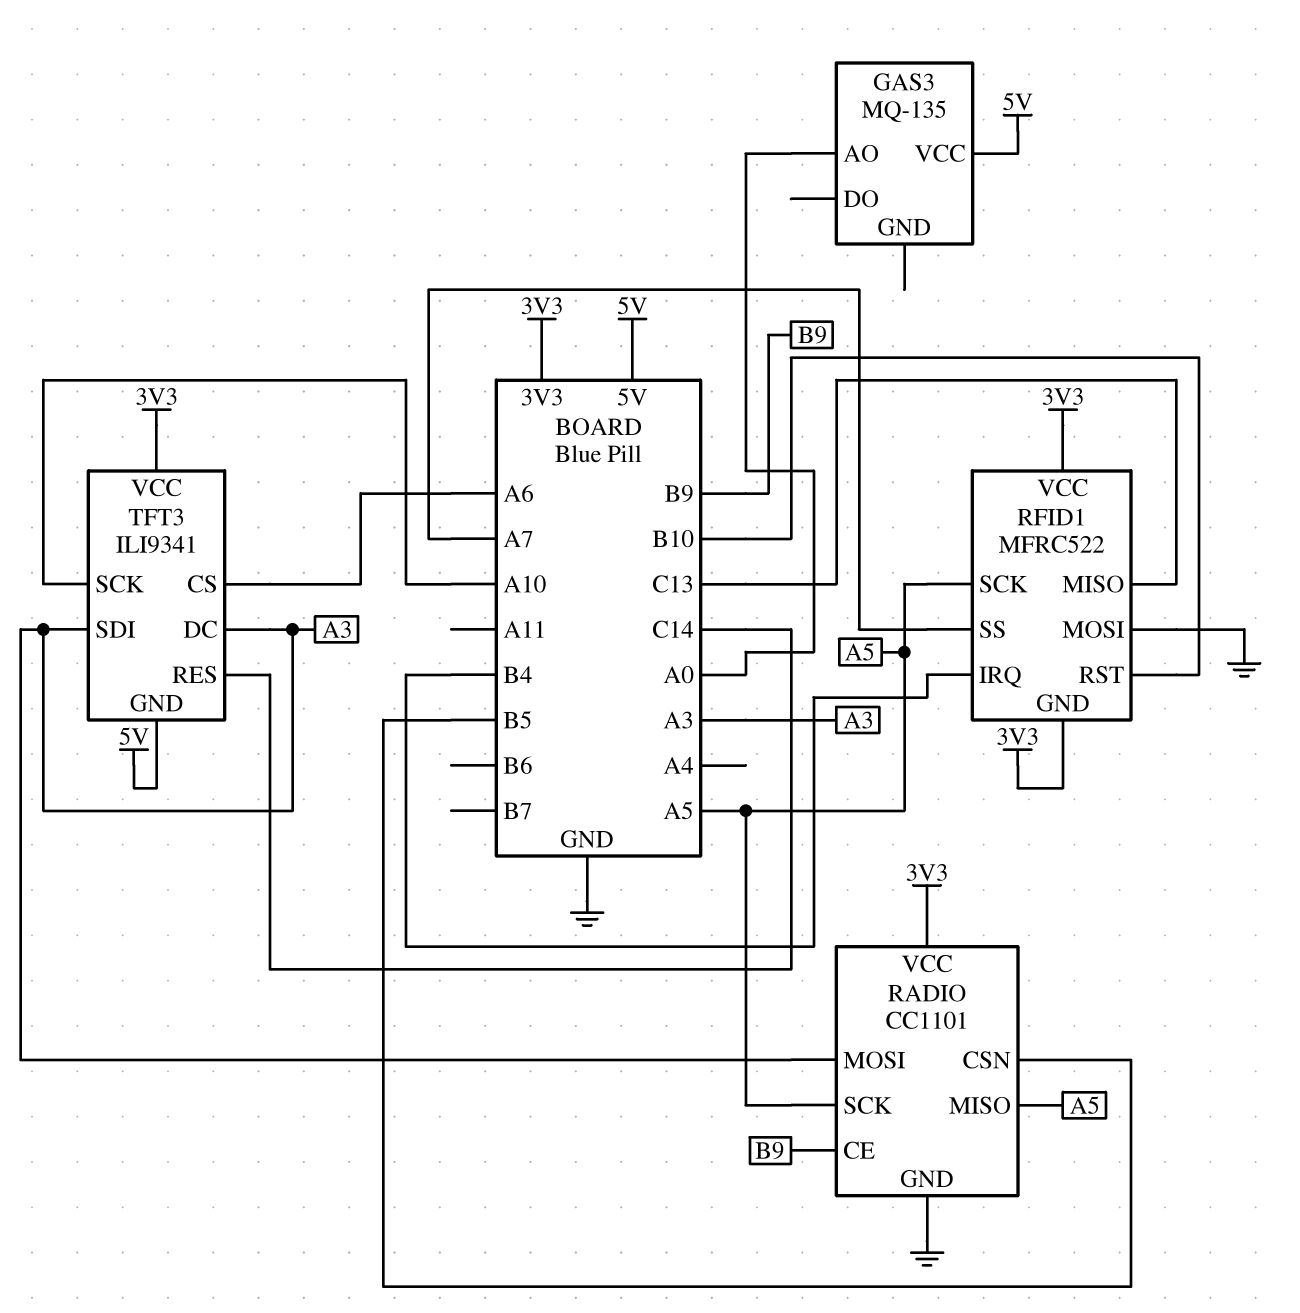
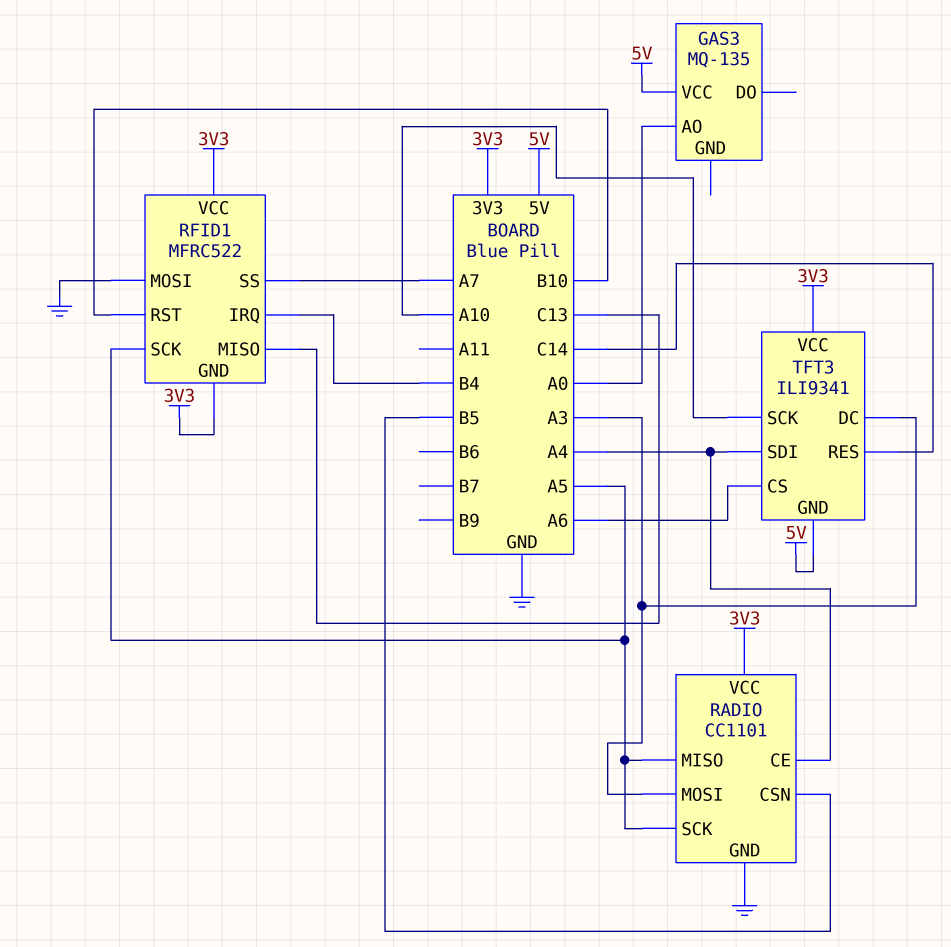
RADIO pin CE: B9 -> A4
TFT3 pin SDI: A3 -> A4

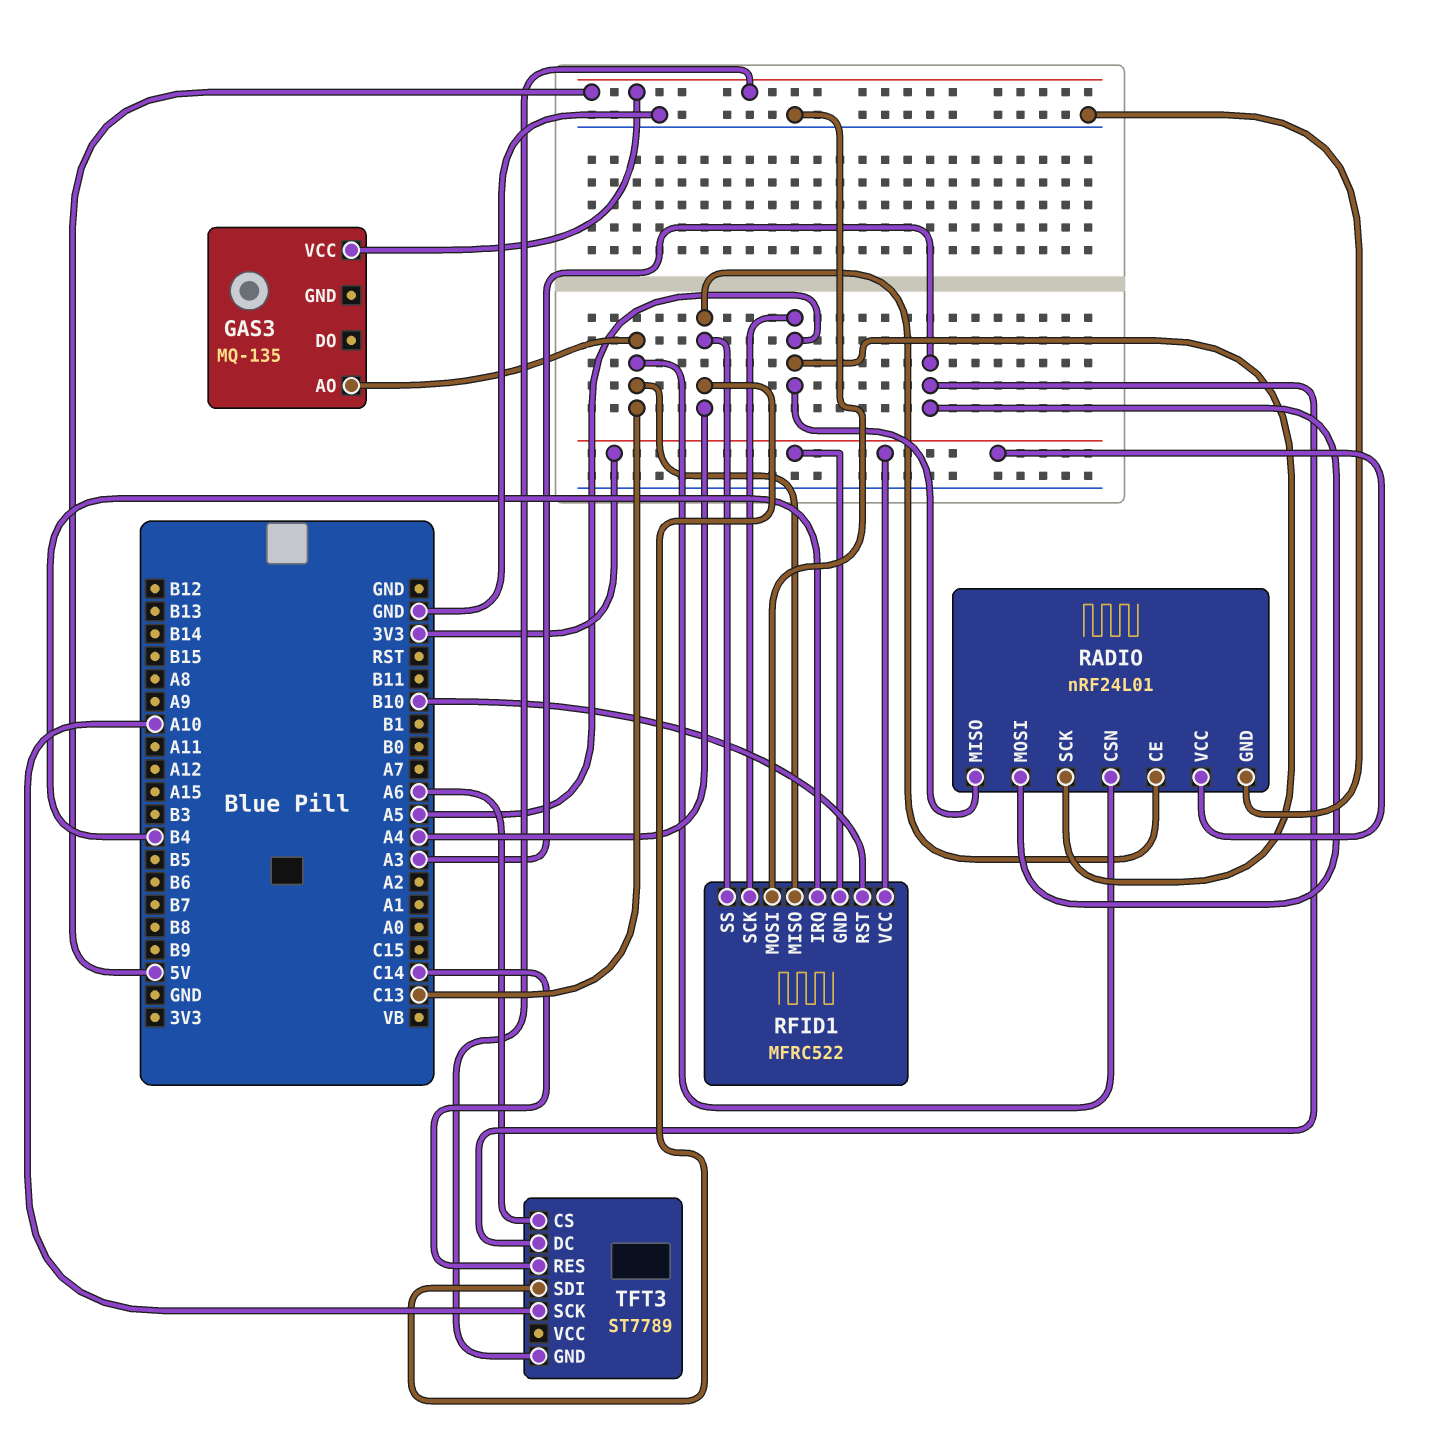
GAS3 pin AO: A0 -> C13
RADIO: CC1101 -> nRF24L01
RADIO pin CSN: B5 -> C13
RFID1 pin SS: A7 -> A4
TFT3: ILI9341 -> ST7789
TFT3 pin VCC: 3V3 -> none

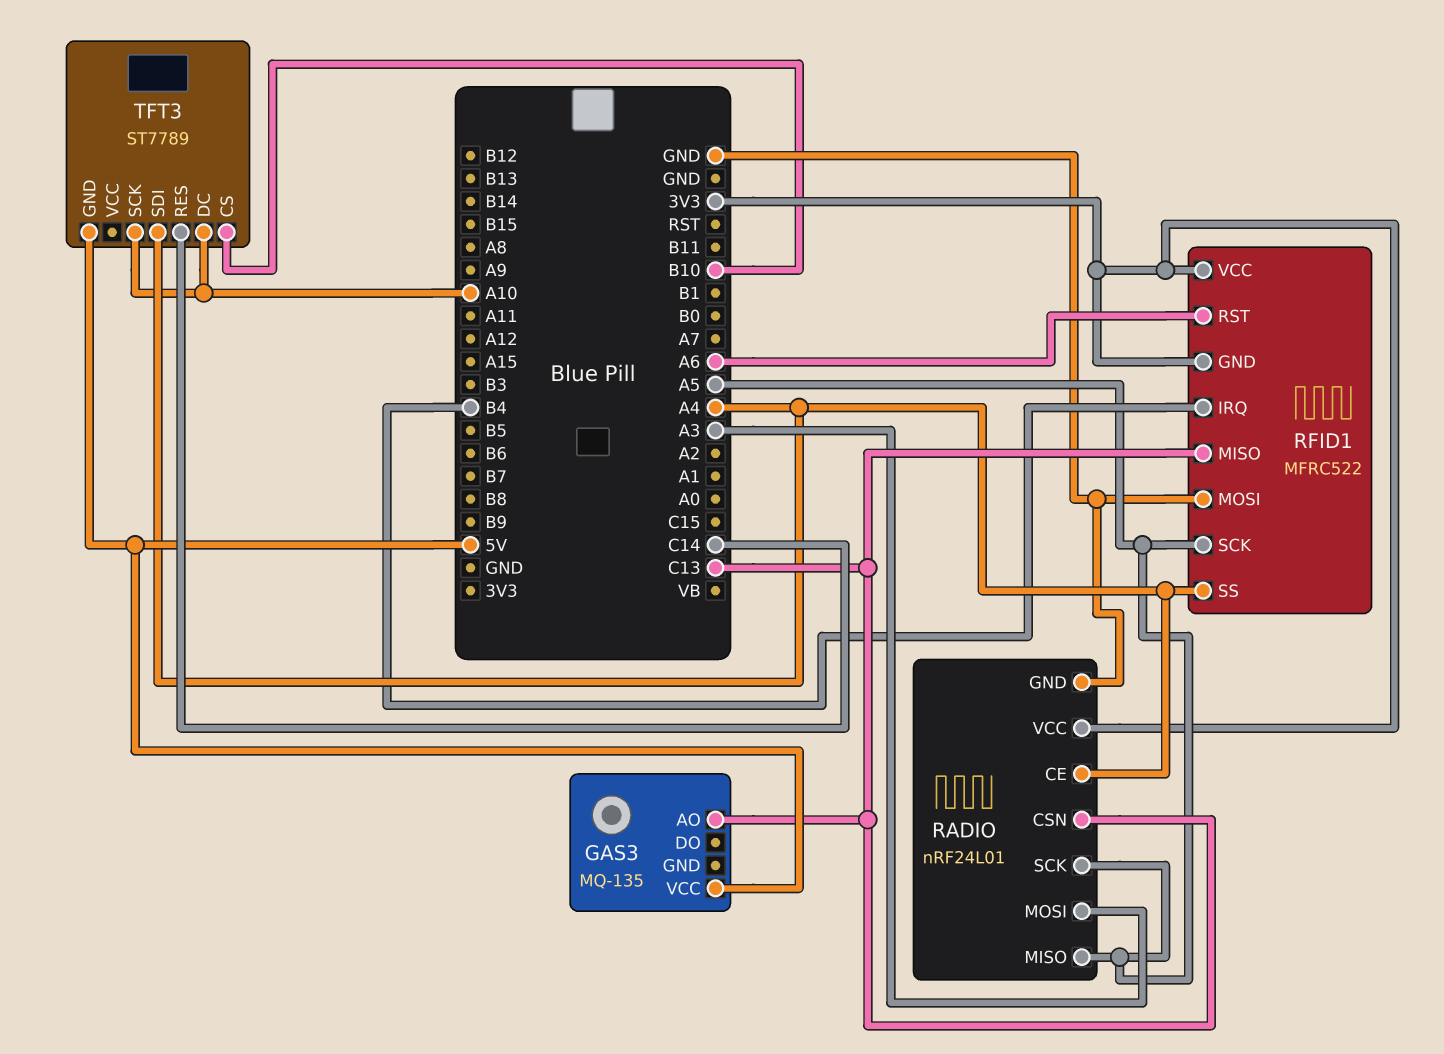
RFID1 pin RST: B10 -> A6
TFT3 pin CS: A6 -> B10
TFT3 pin DC: A3 -> A10

